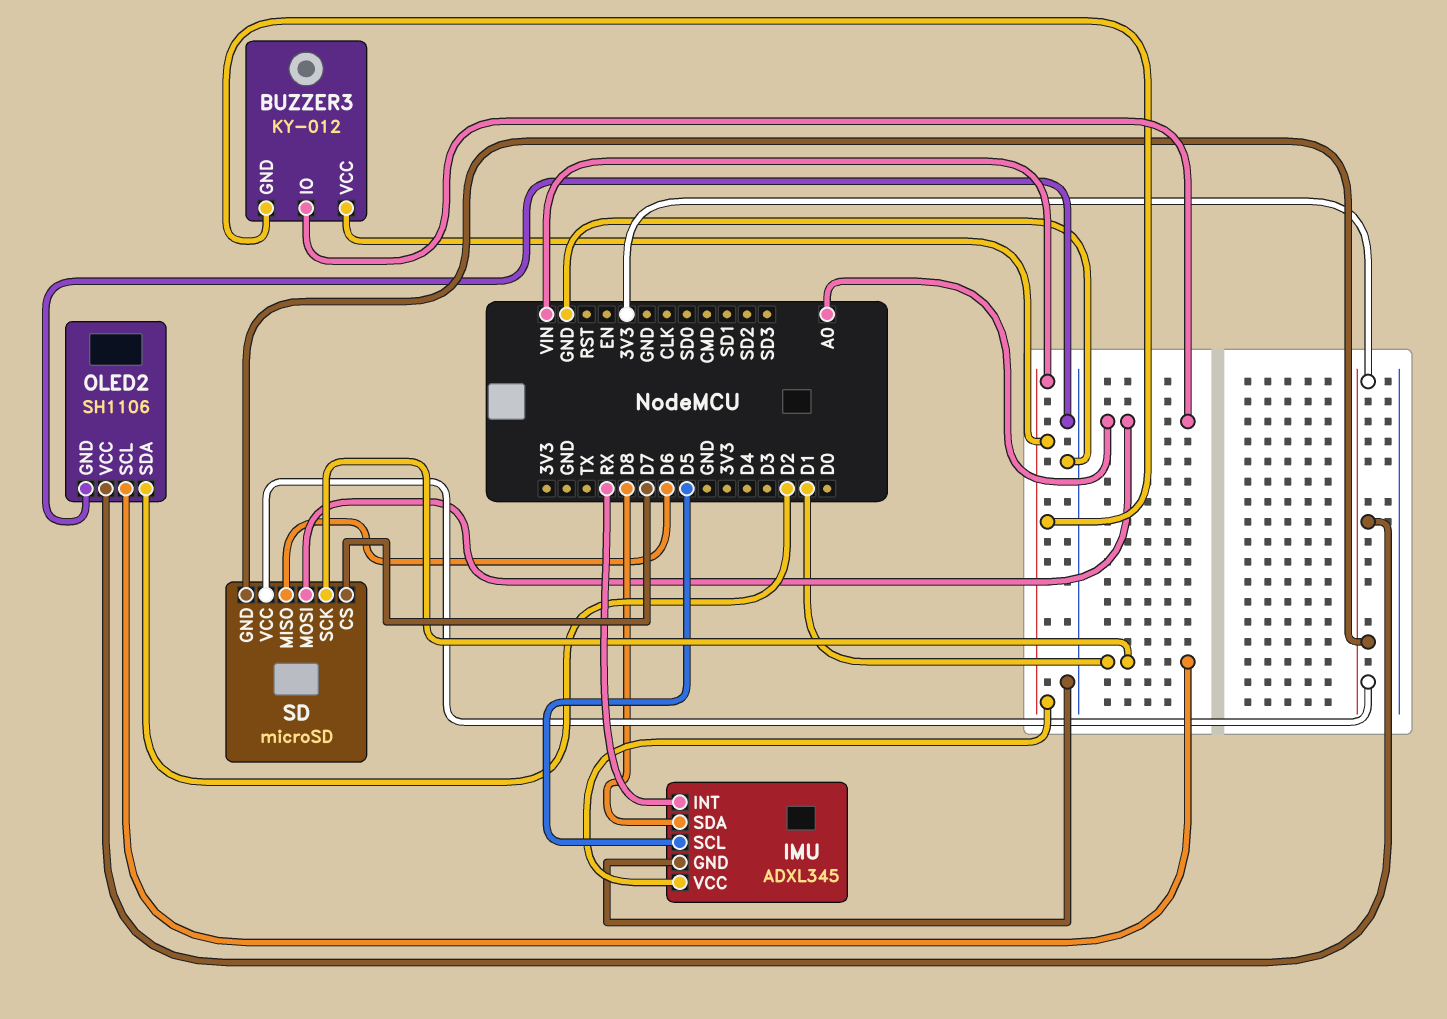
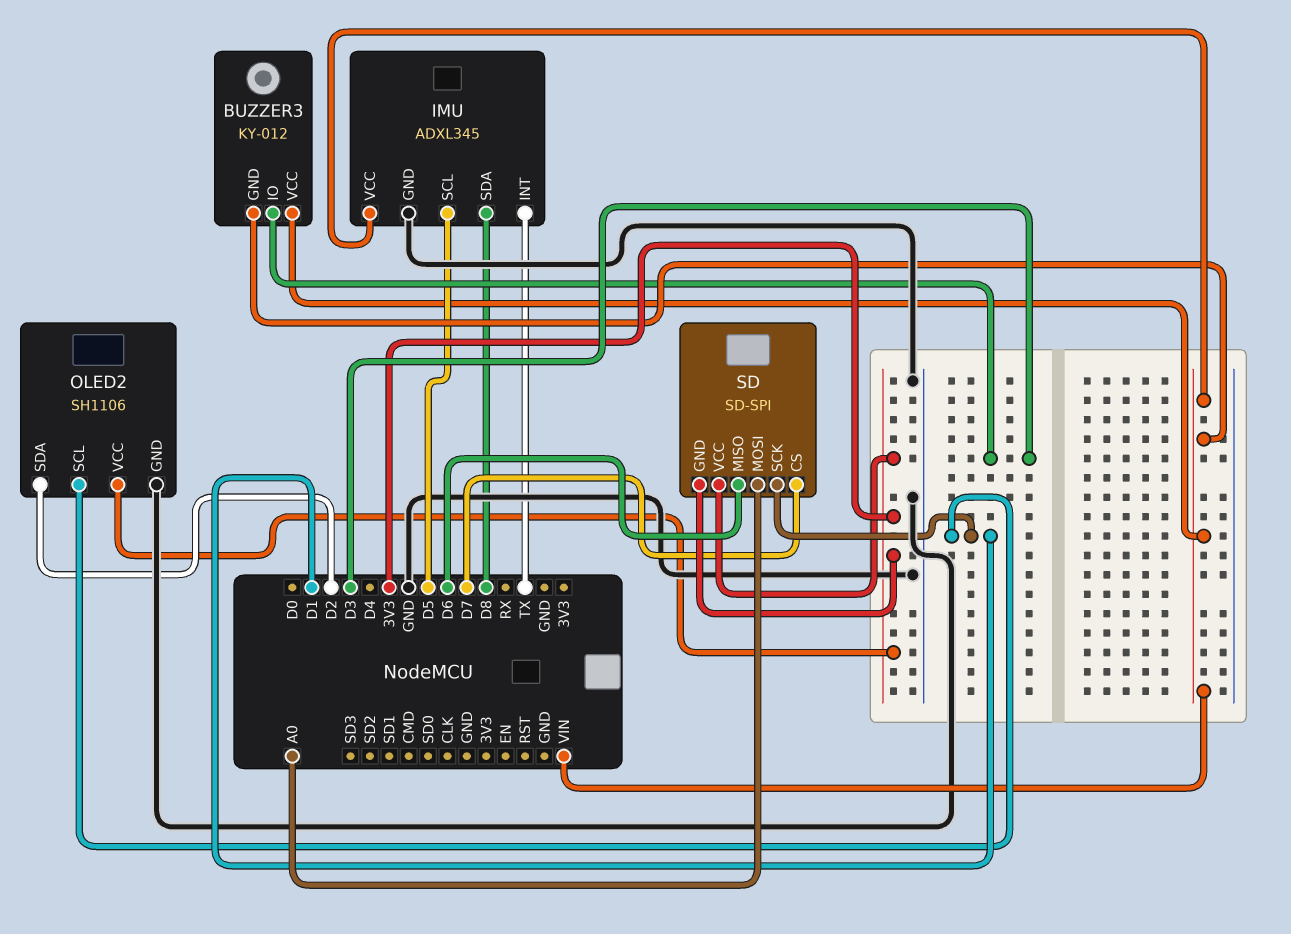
BUZZER3 pin IO: A0 -> D3
IMU pin INT: RX -> TX
SD: microSD -> SD-SPI

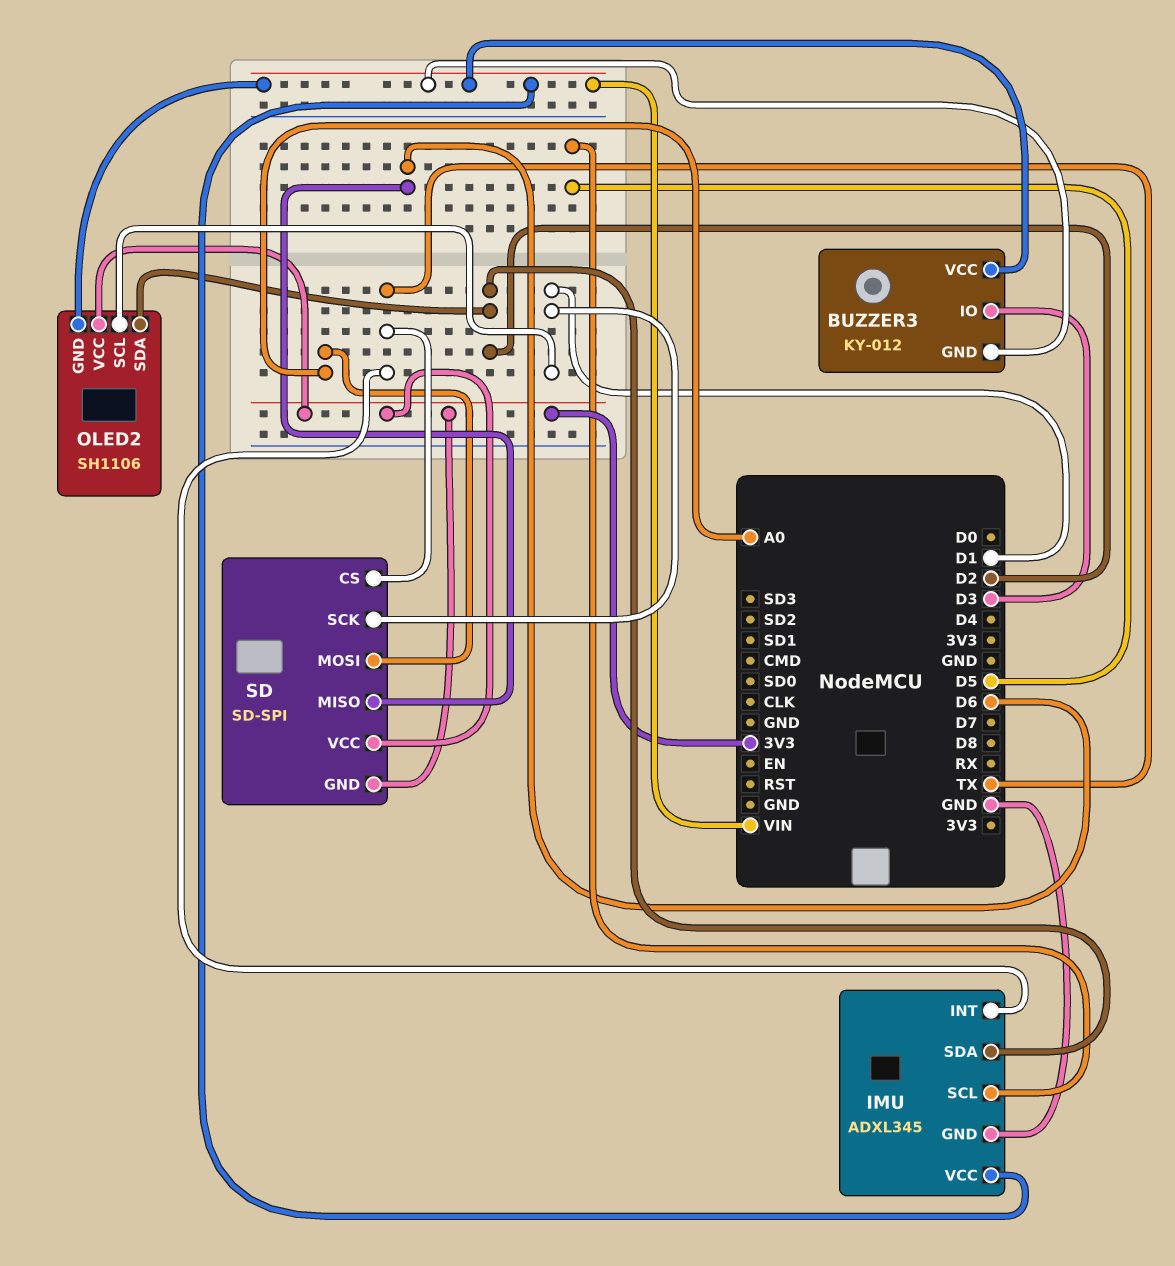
IMU pin SDA: D8 -> D2
OLED2 pin GND: GND -> VIN
SD pin CS: D7 -> TX

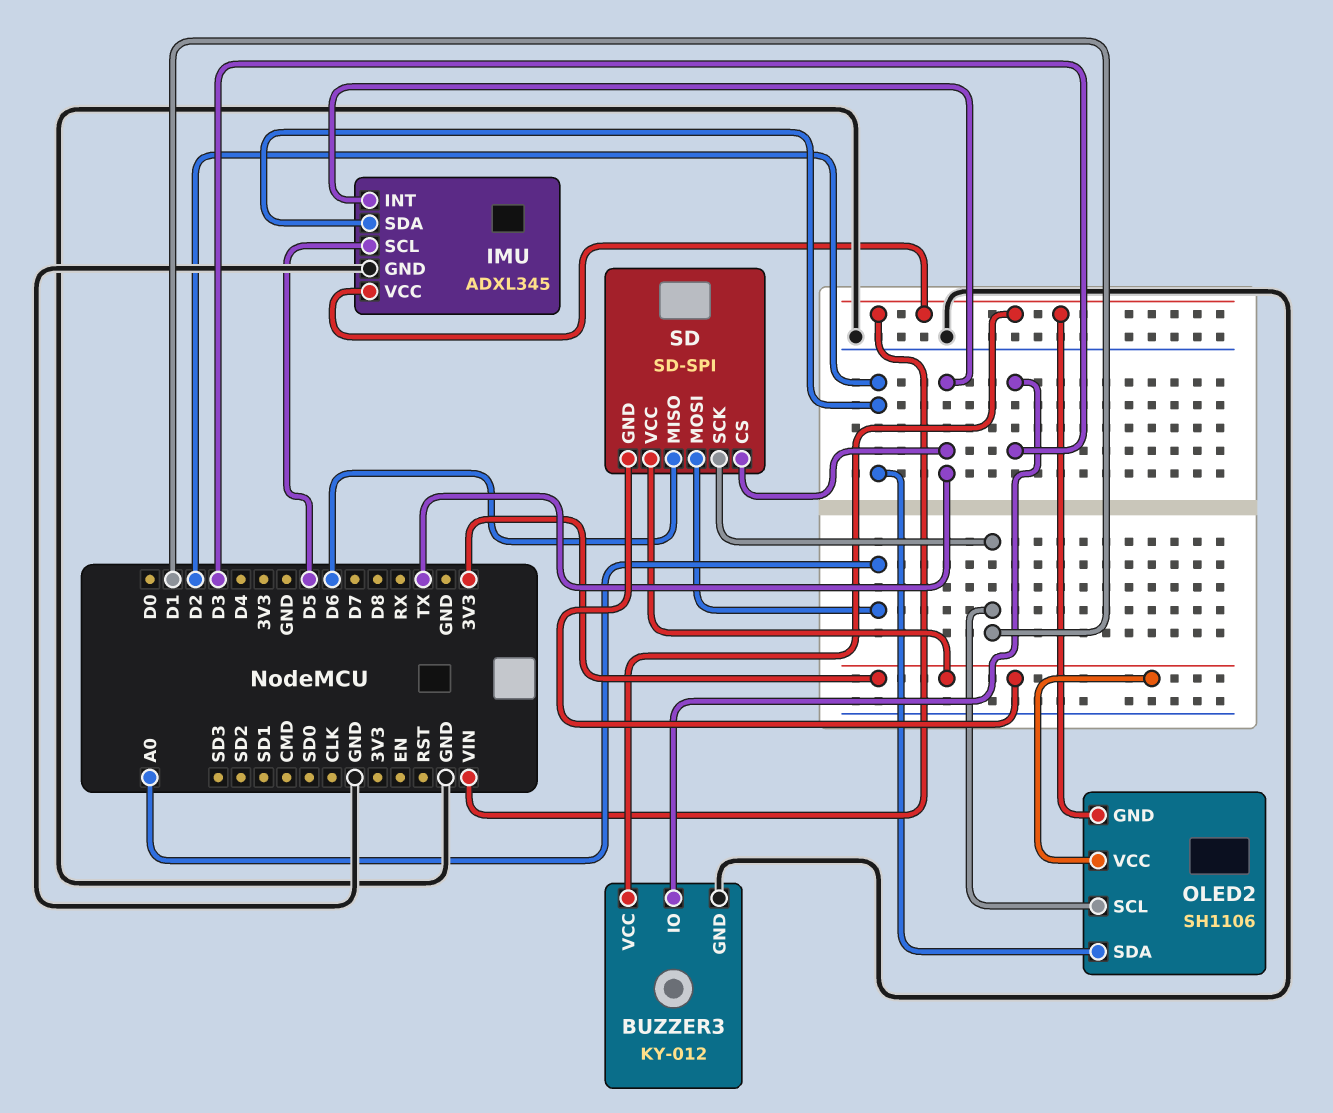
BUZZER3 pin GND: VIN -> GND

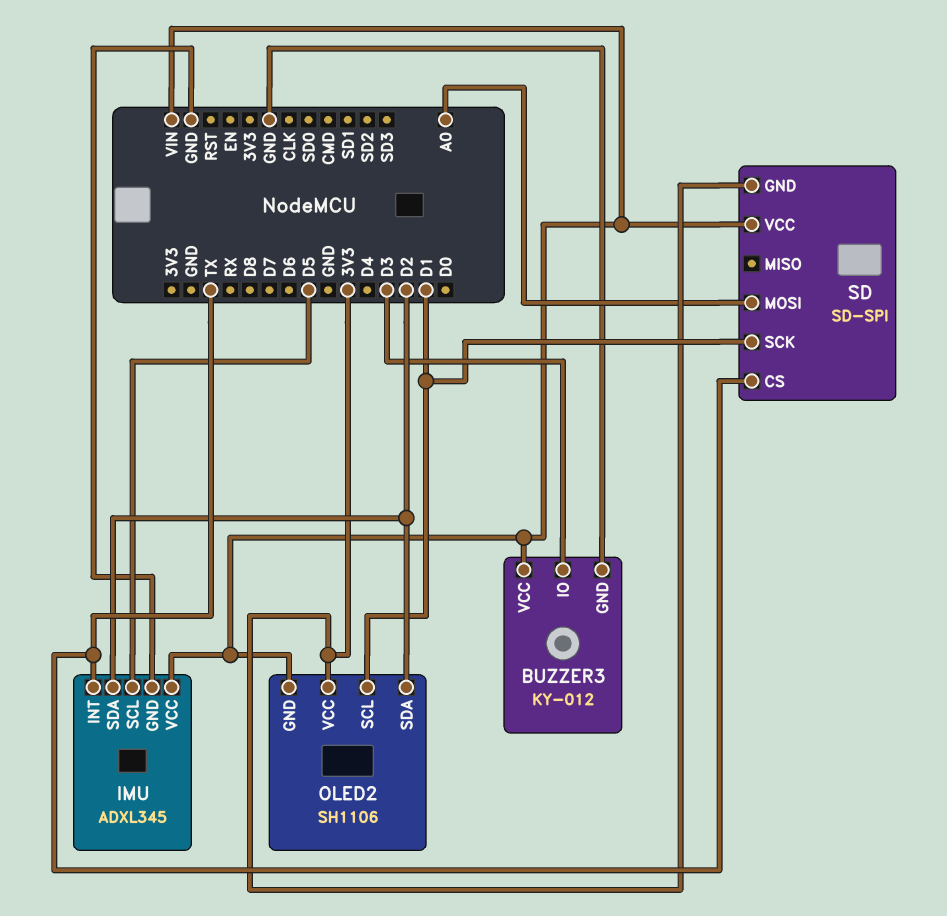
SD pin MISO: D6 -> none
SD pin VCC: 3V3 -> VIN

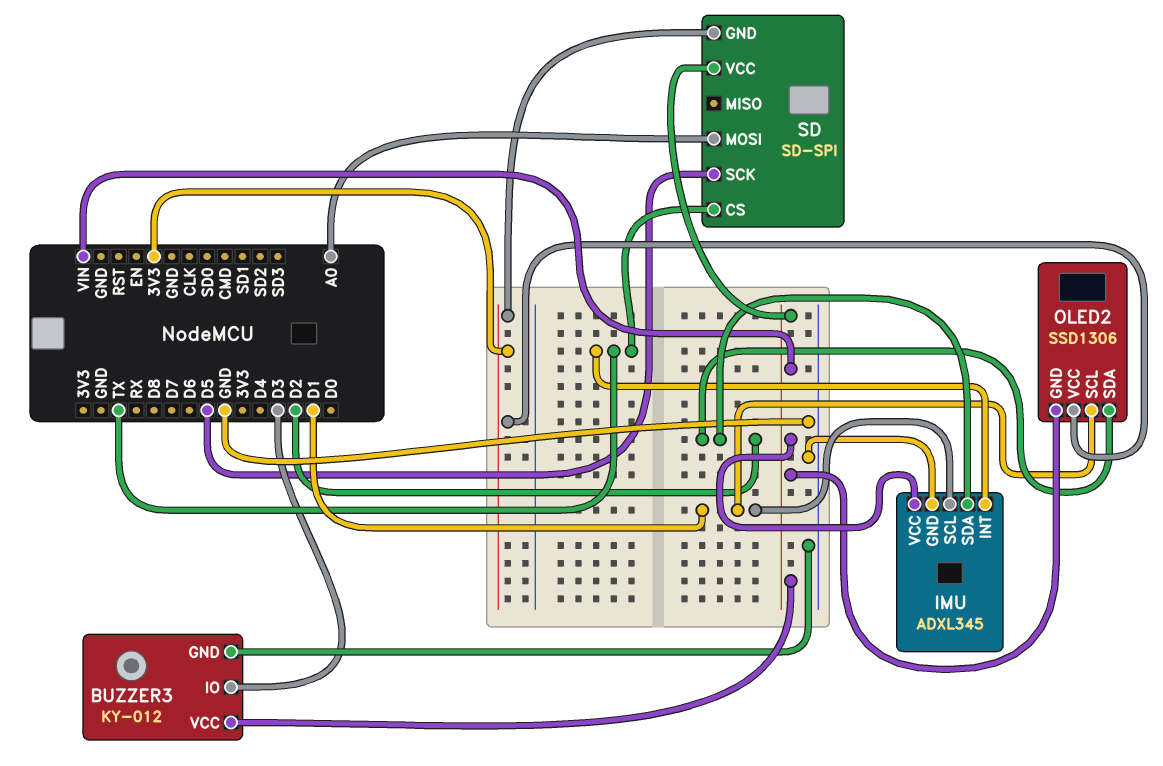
IMU pin SCL: D5 -> D1
OLED2: SH1106 -> SSD1306
SD pin SCK: D1 -> D5

